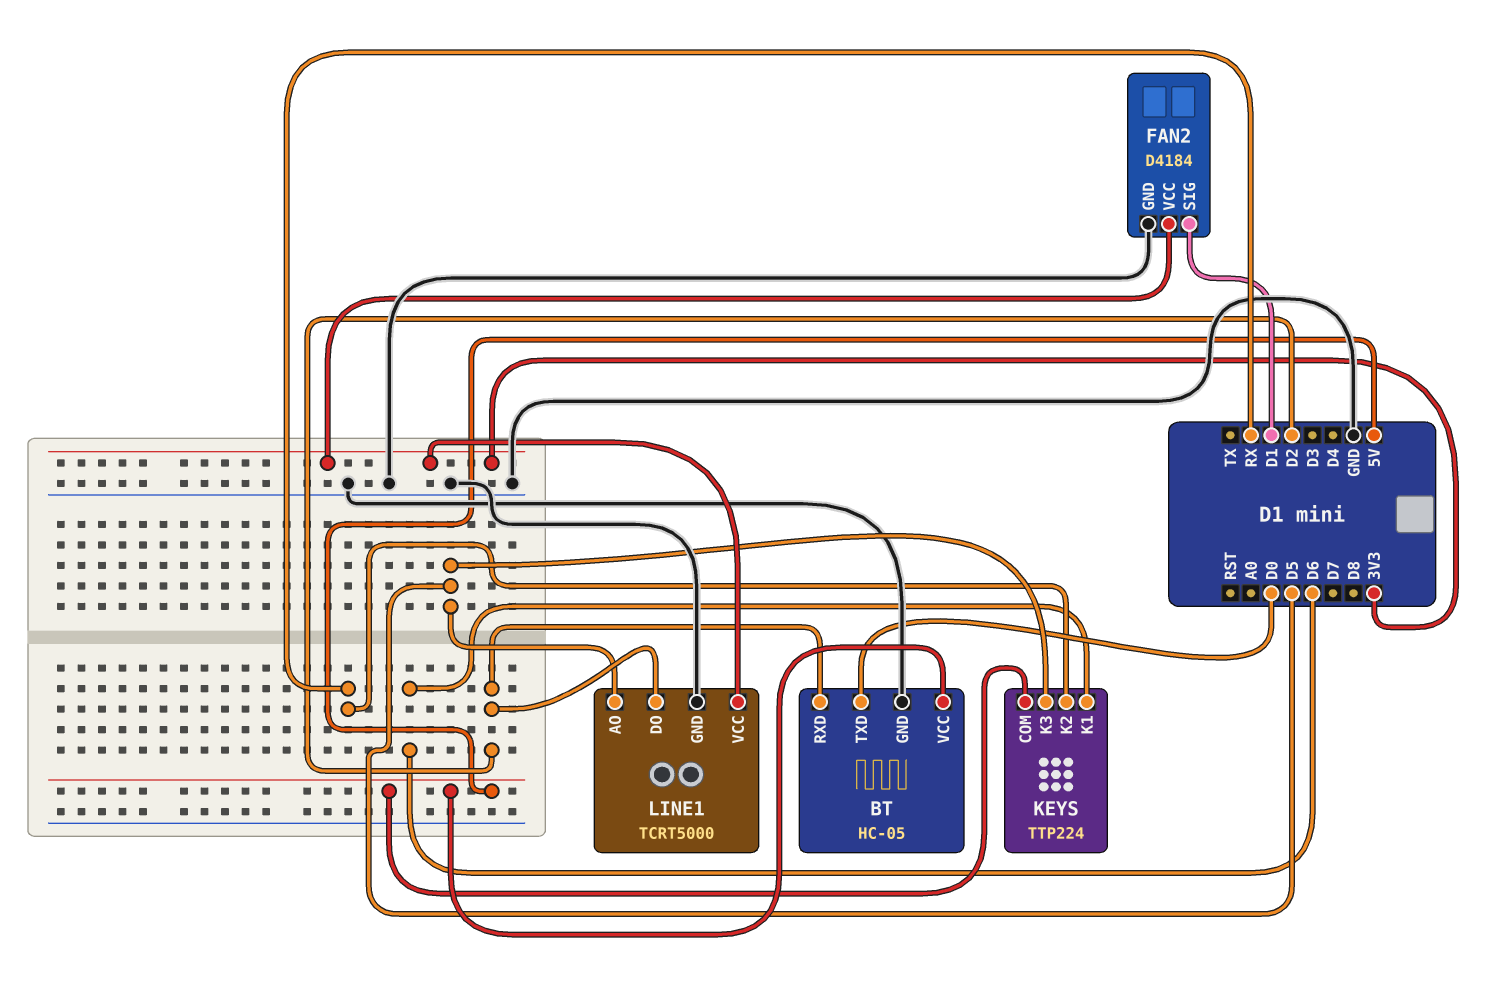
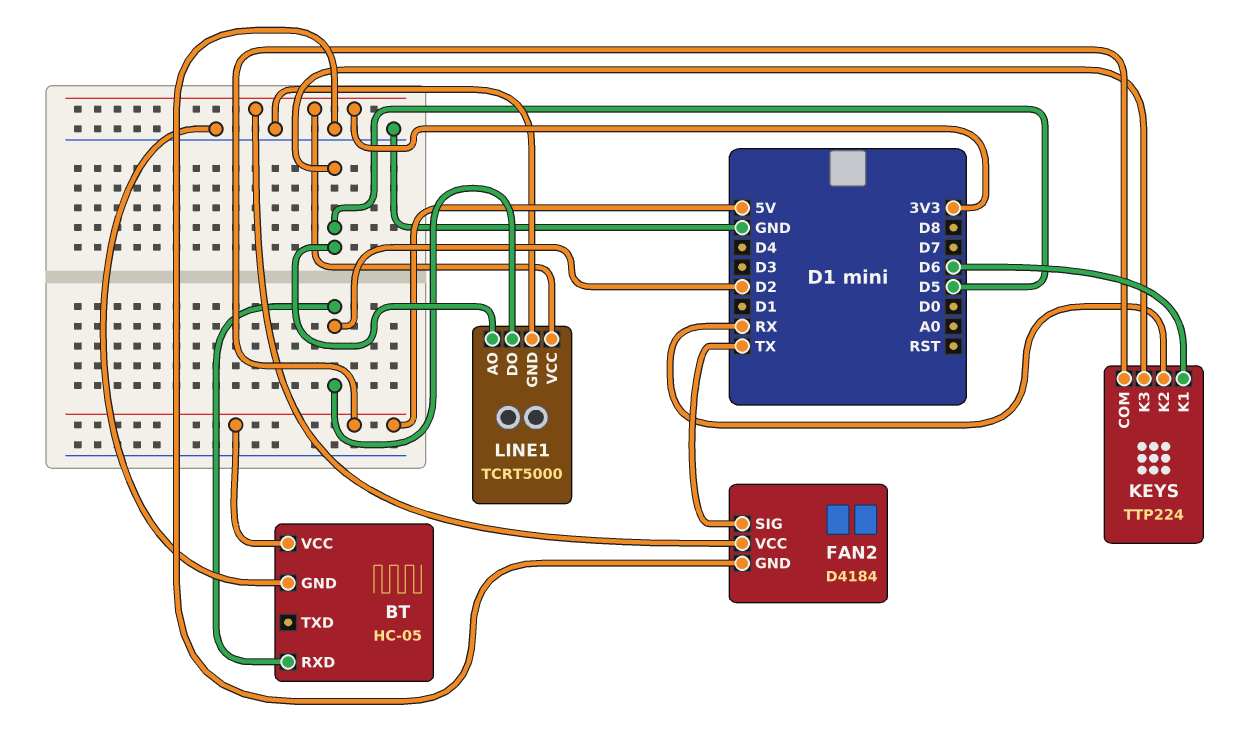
BT pin TXD: D0 -> none
FAN2 pin SIG: D1 -> TX

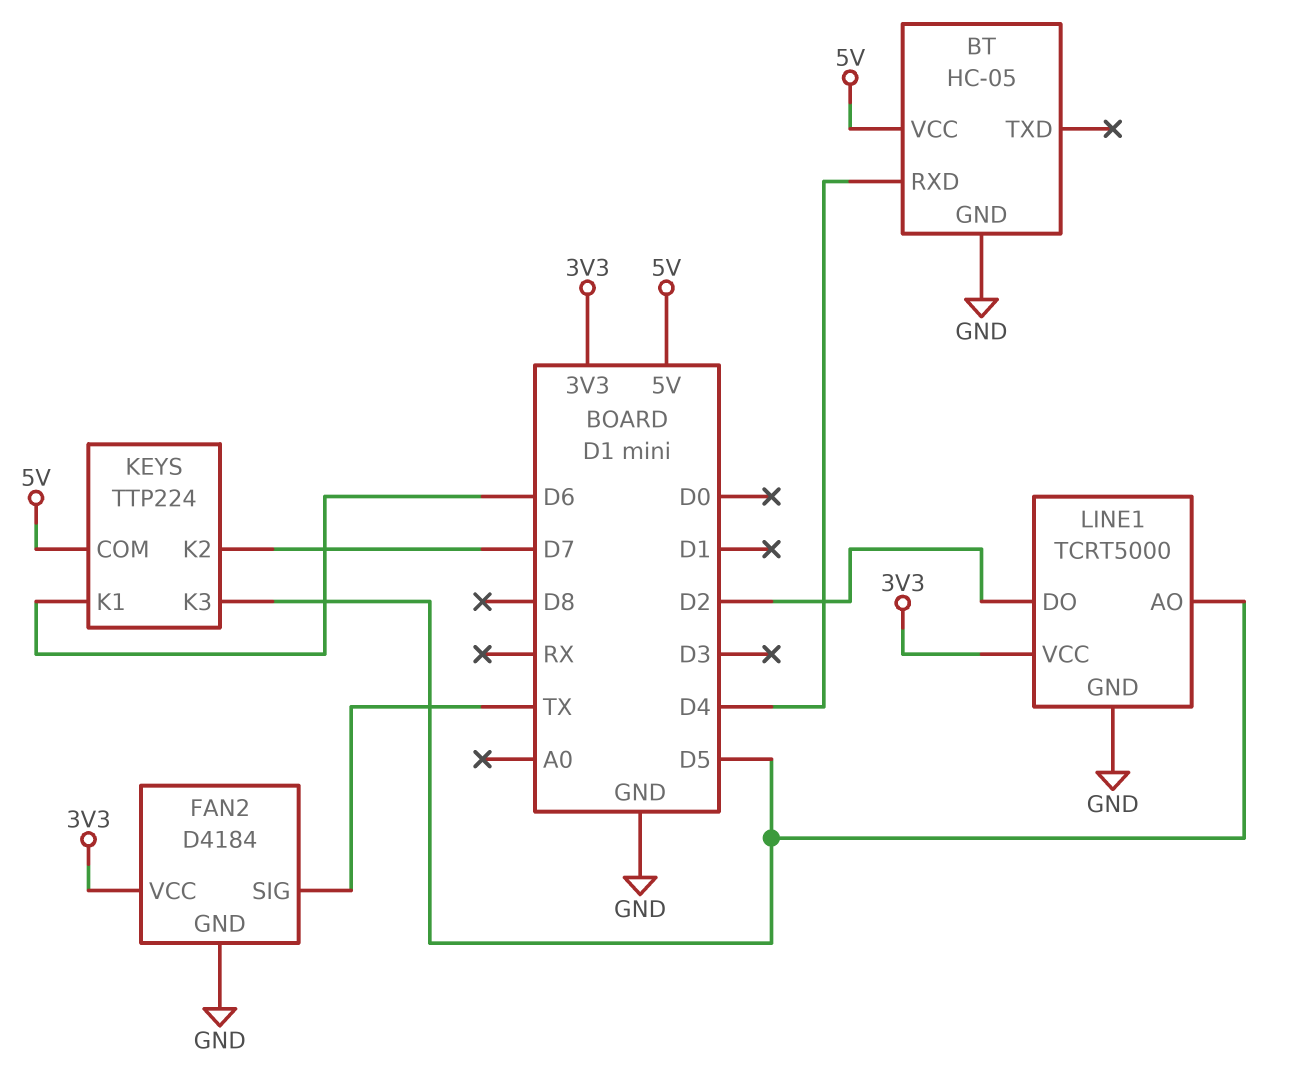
BT pin RXD: D2 -> D4
KEYS pin K2: RX -> D7

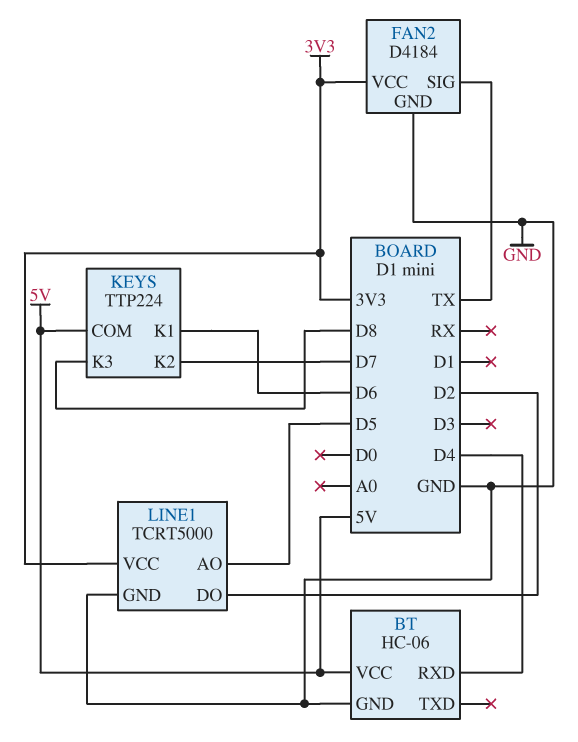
BT: HC-05 -> HC-06
KEYS pin K3: D5 -> D8

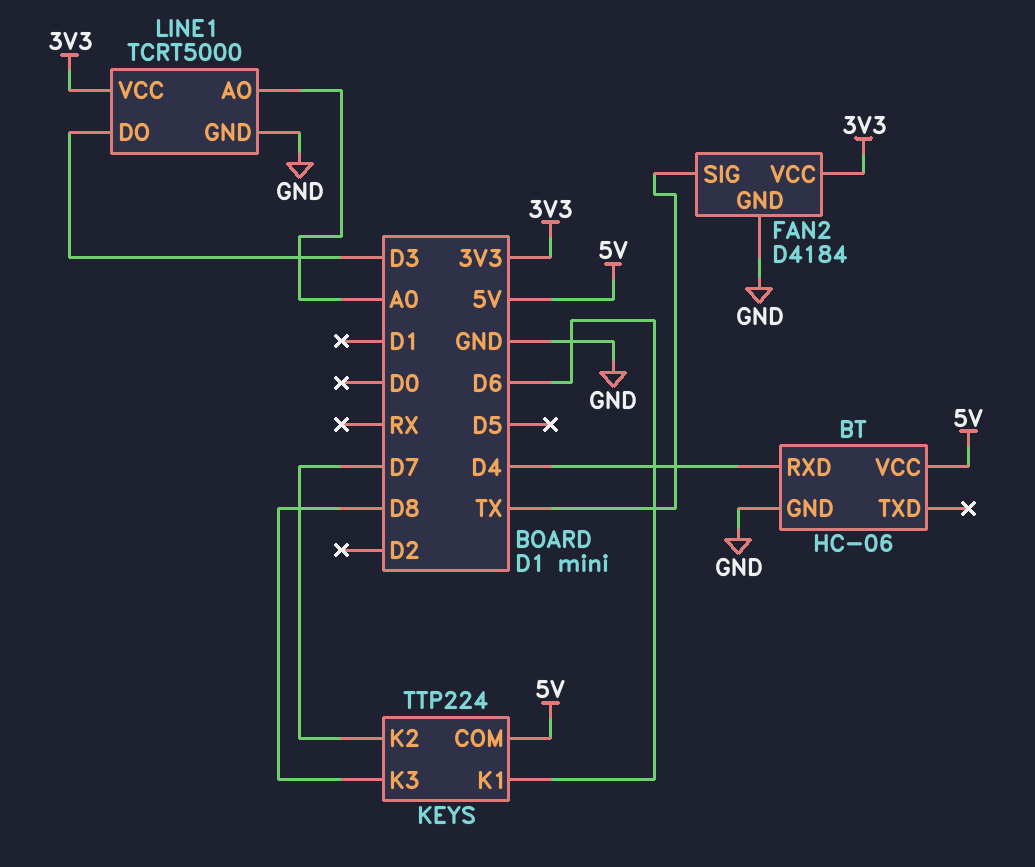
LINE1 pin AO: D5 -> A0
LINE1 pin DO: D2 -> D3

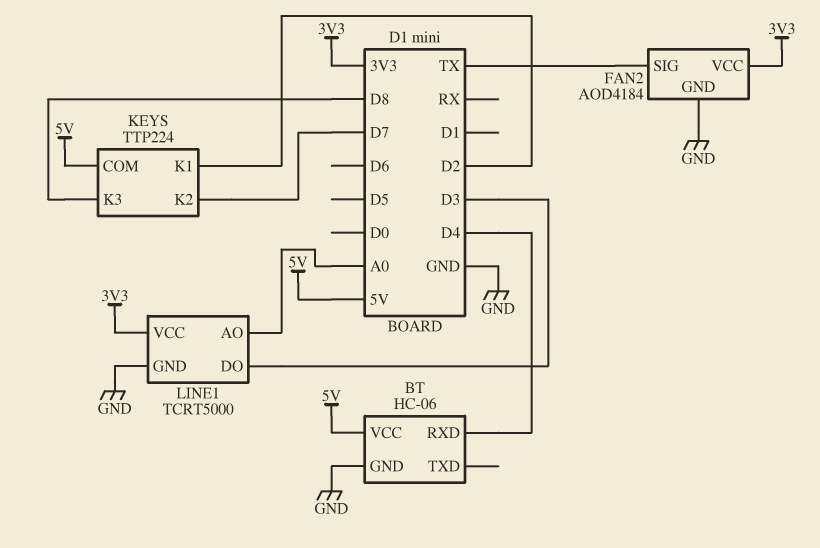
FAN2: D4184 -> AOD4184
KEYS pin K1: D6 -> D2

